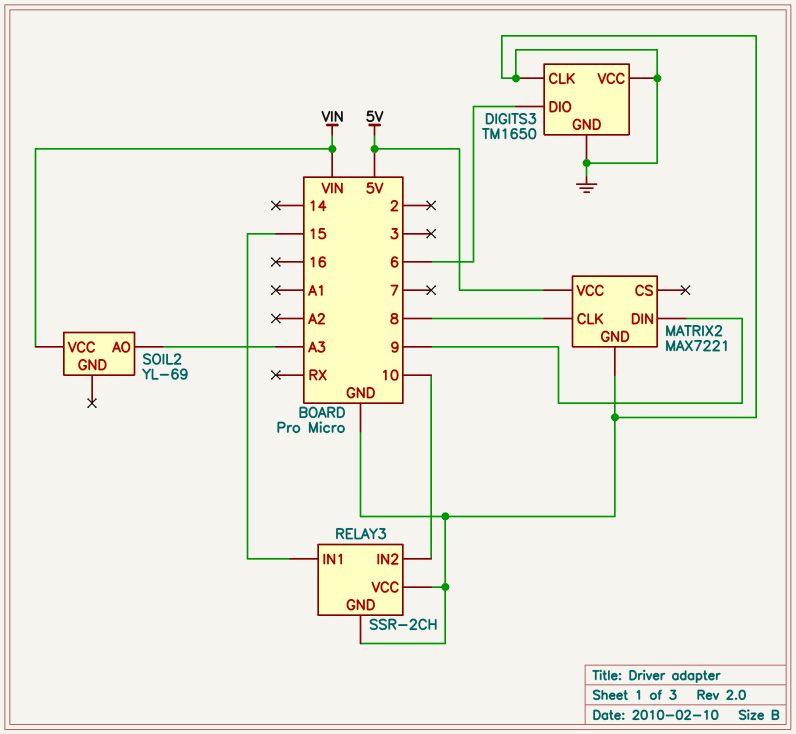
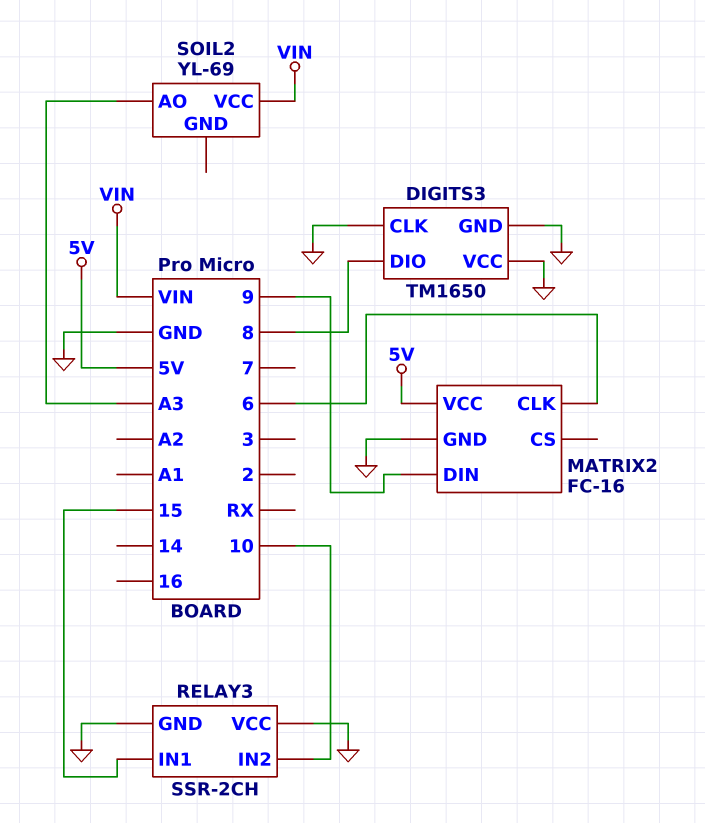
DIGITS3 pin DIO: 6 -> 8
MATRIX2: MAX7221 -> FC-16
MATRIX2 pin CLK: 8 -> 6

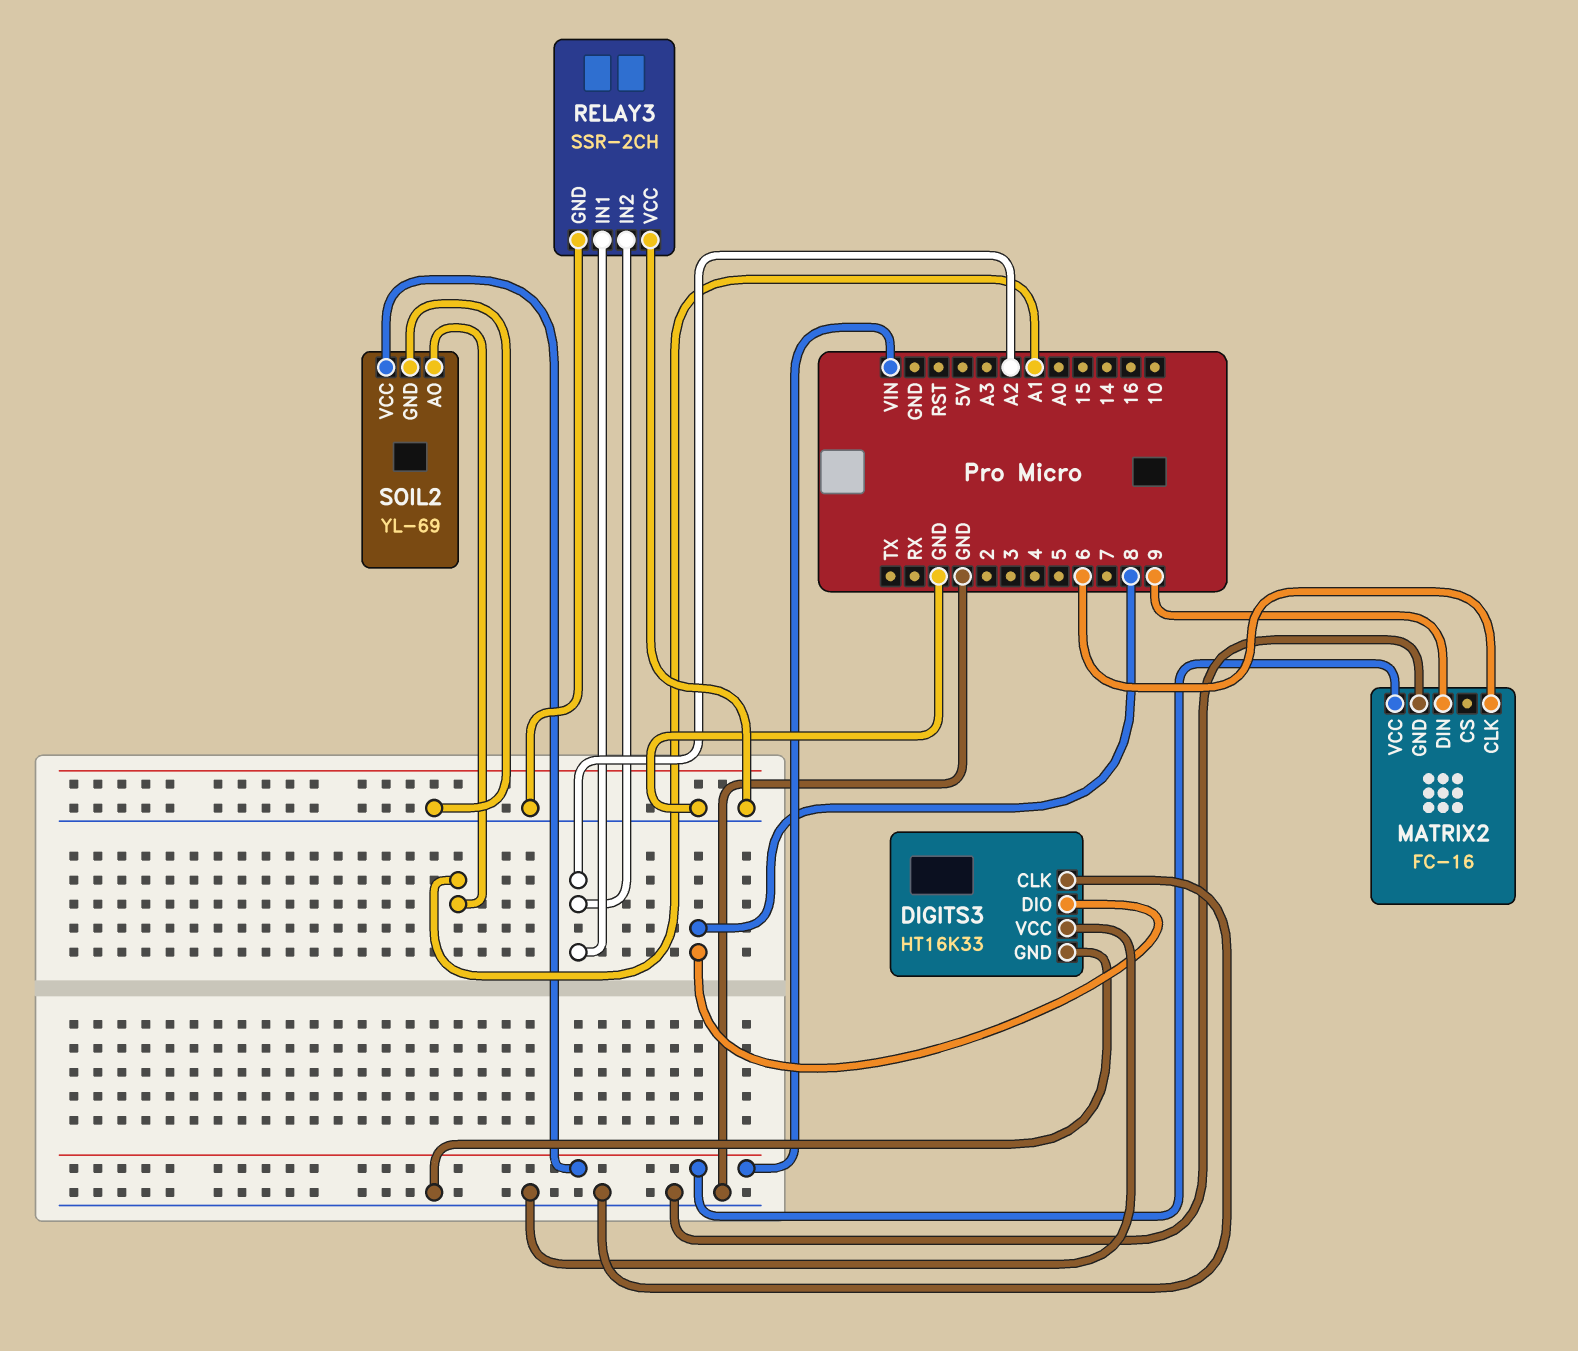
DIGITS3: TM1650 -> HT16K33
MATRIX2 pin VCC: 5V -> VIN
RELAY3 pin IN1: 15 -> A2
RELAY3 pin IN2: 10 -> A2
SOIL2 pin AO: A3 -> A1
SOIL2 pin GND: none -> GND

